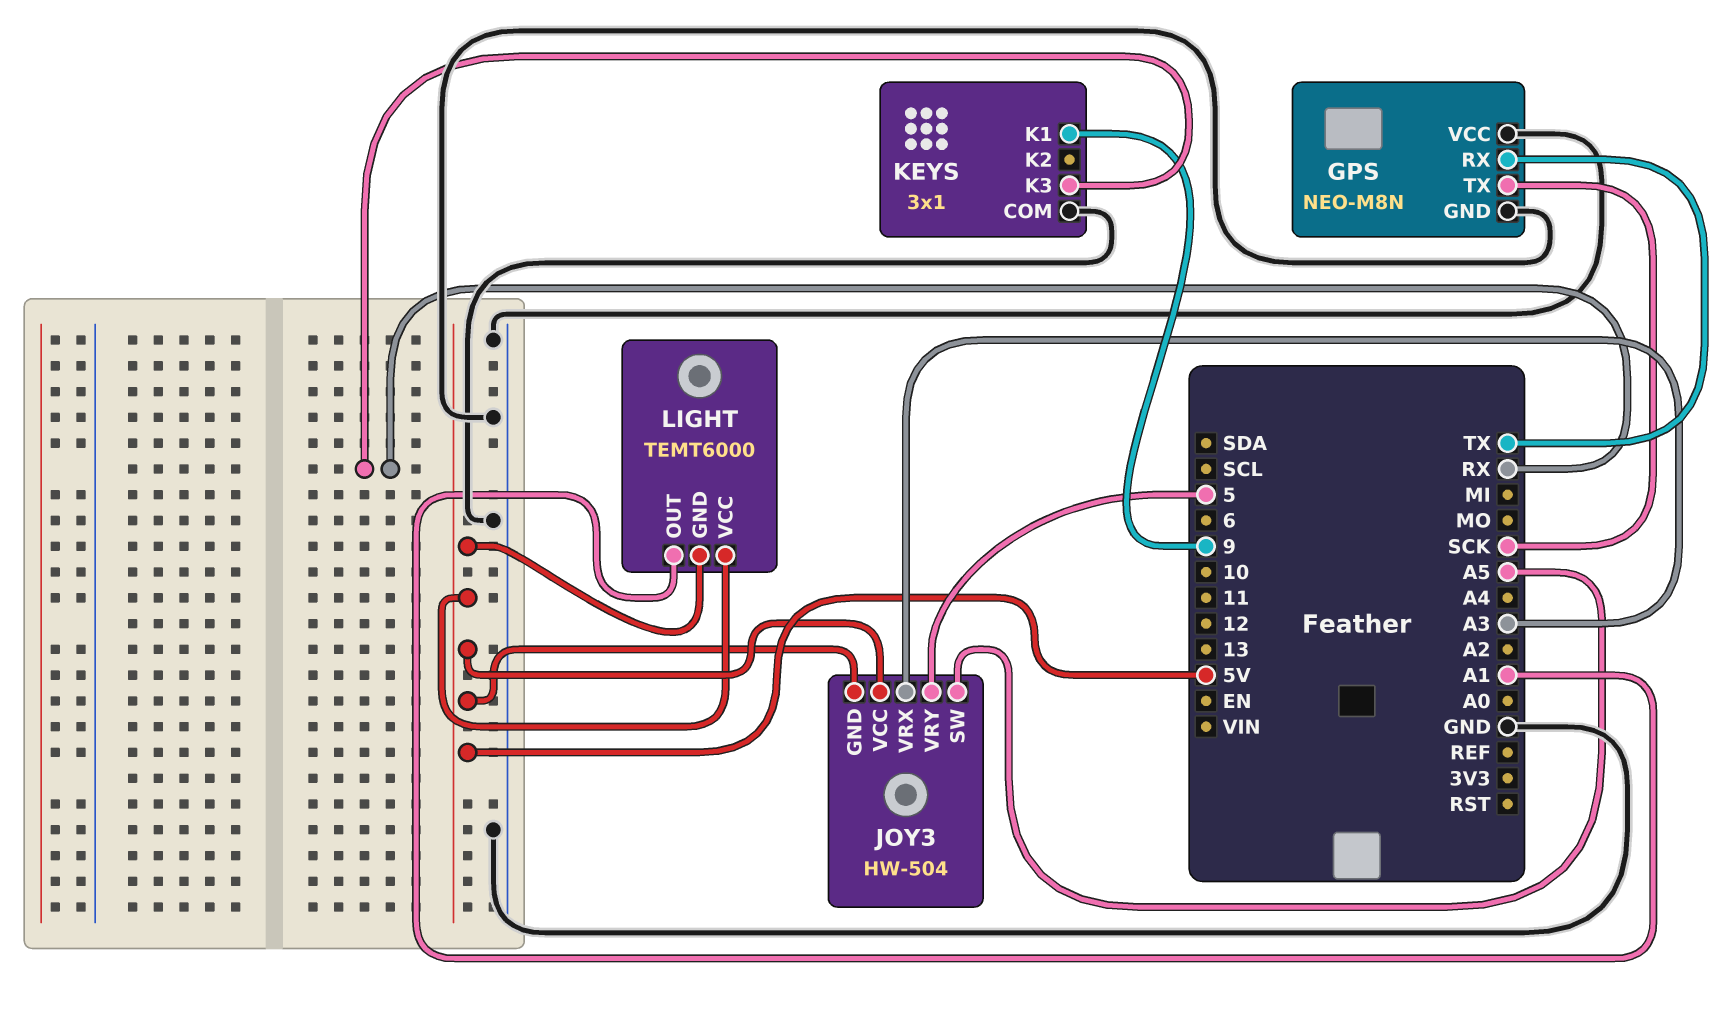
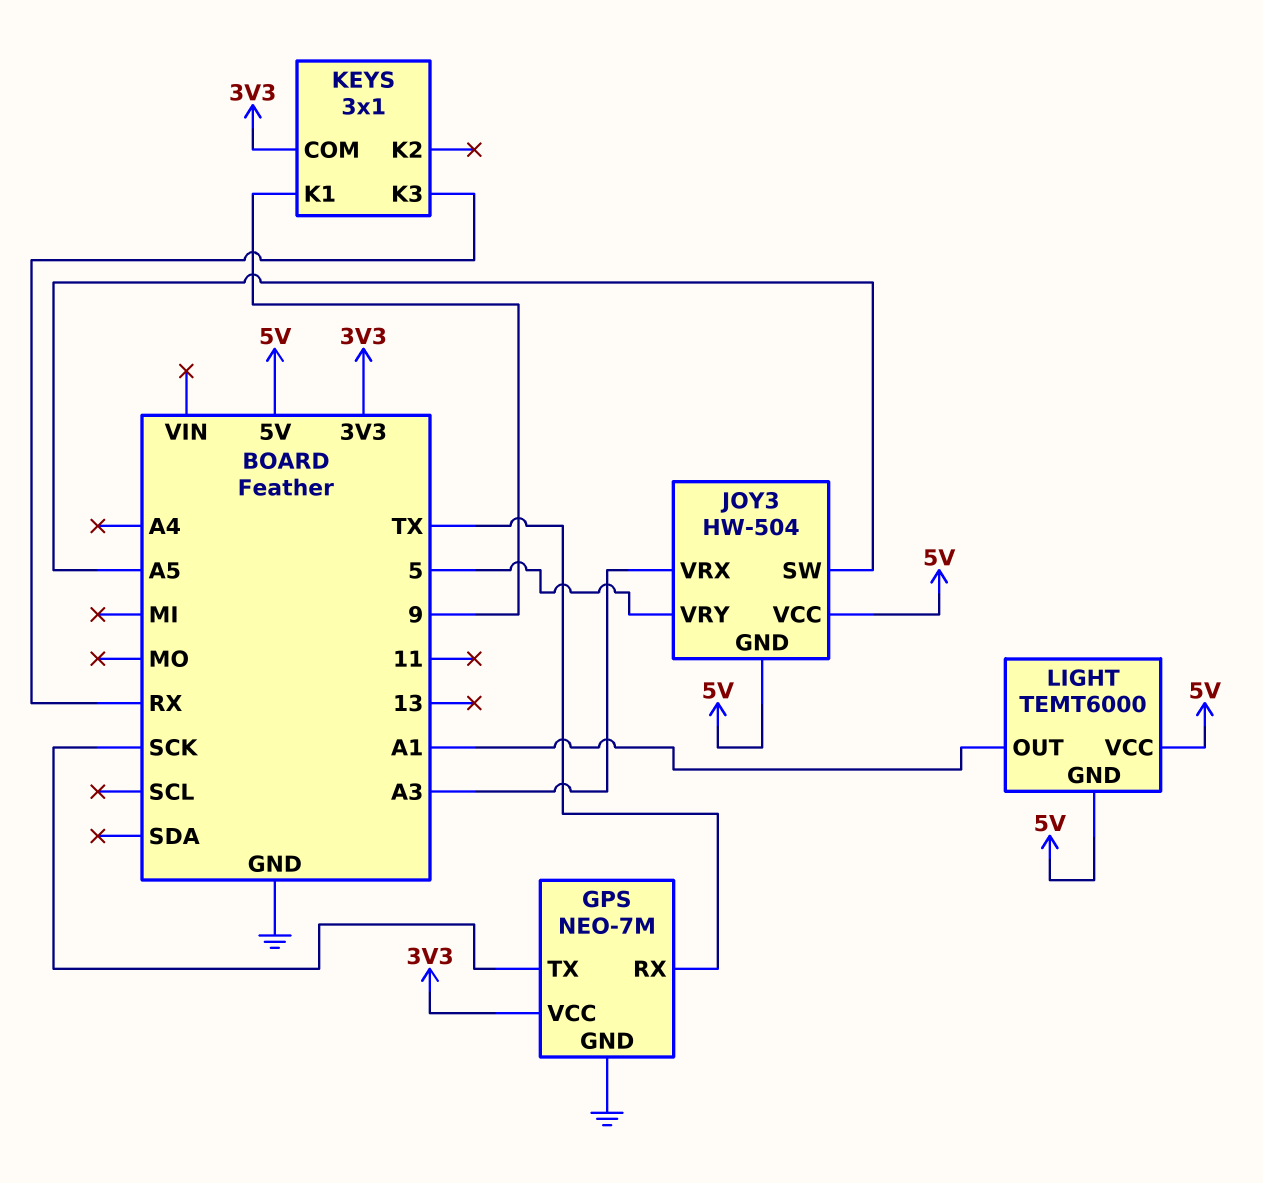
GPS: NEO-M8N -> NEO-7M
GPS pin VCC: GND -> 3V3
KEYS pin COM: GND -> 3V3

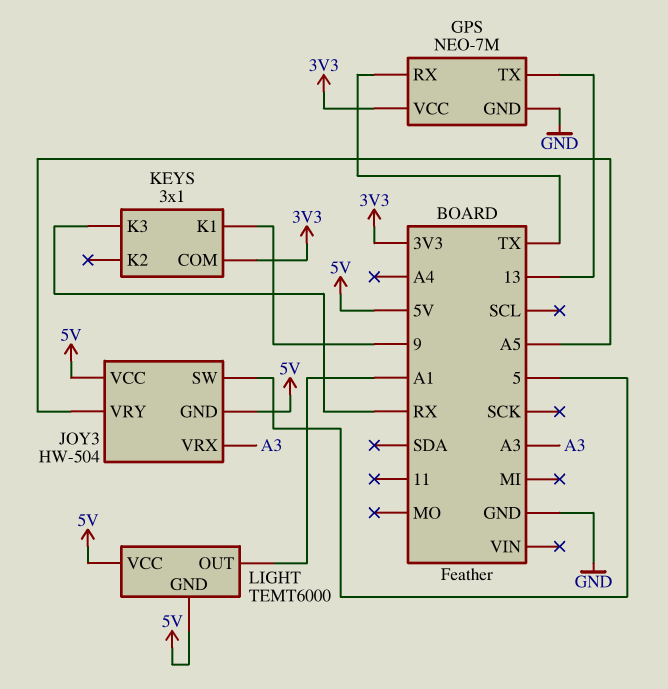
GPS pin TX: SCK -> 13
JOY3 pin SW: A5 -> 5
JOY3 pin VRY: 5 -> A5

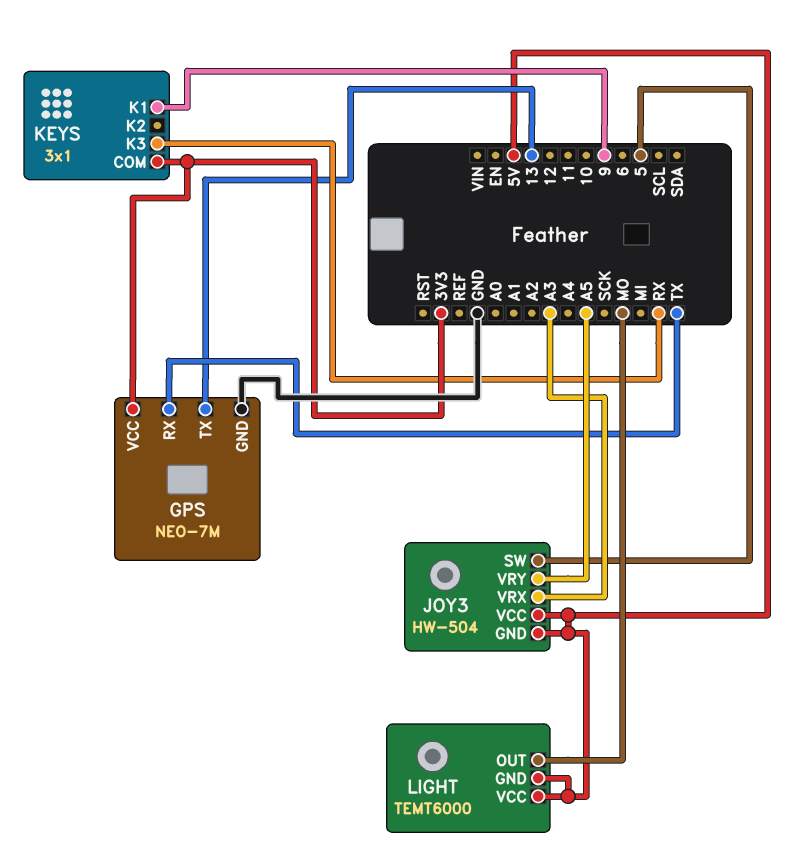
LIGHT pin OUT: A1 -> MO

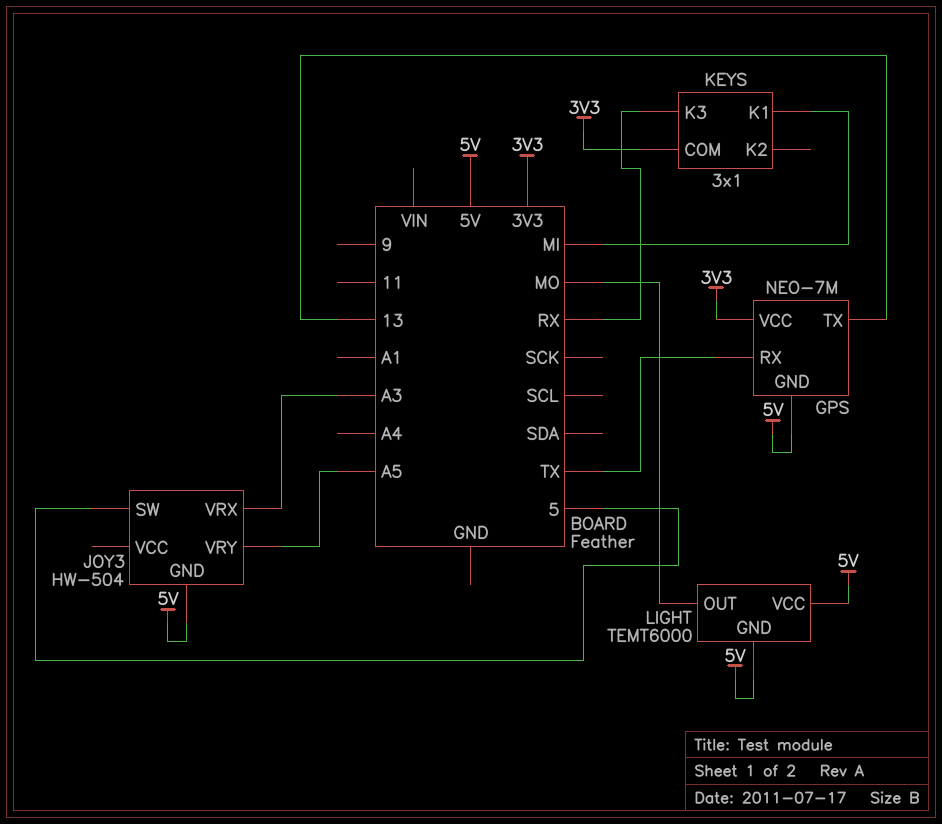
GPS pin GND: GND -> 5V
JOY3 pin VCC: 5V -> none
KEYS pin K1: 9 -> MI

